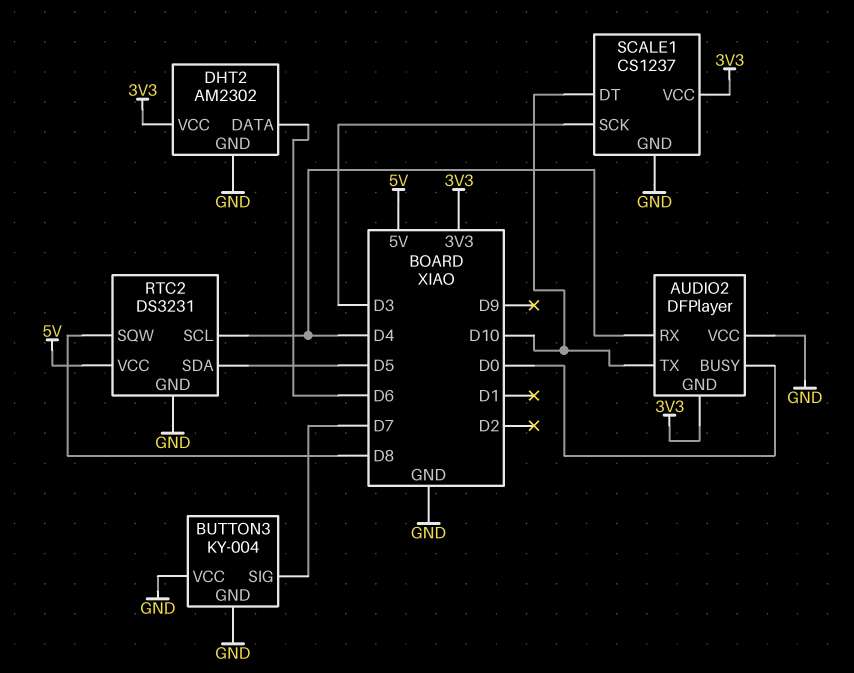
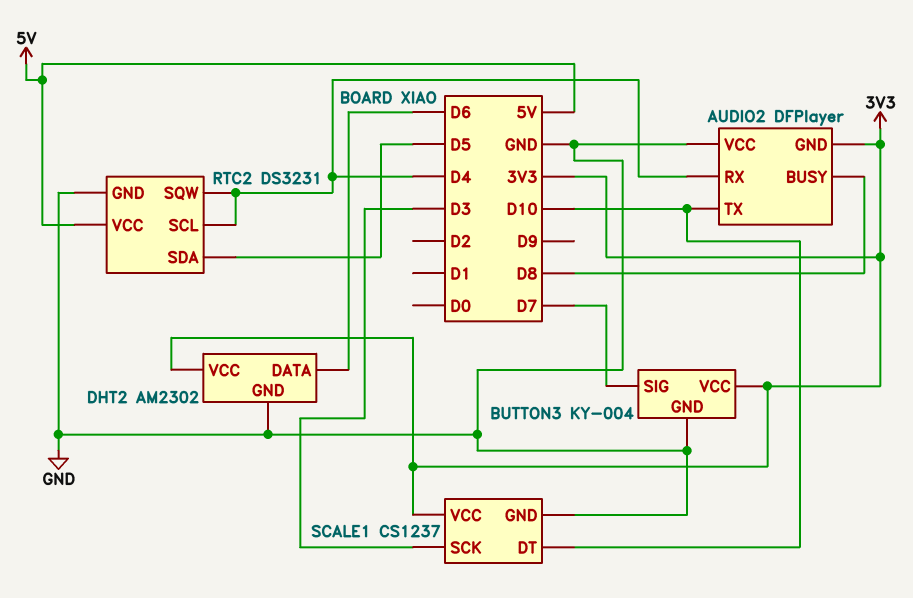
AUDIO2 pin BUSY: D0 -> D8
BUTTON3 pin VCC: GND -> 3V3
RTC2 pin SQW: D8 -> D4

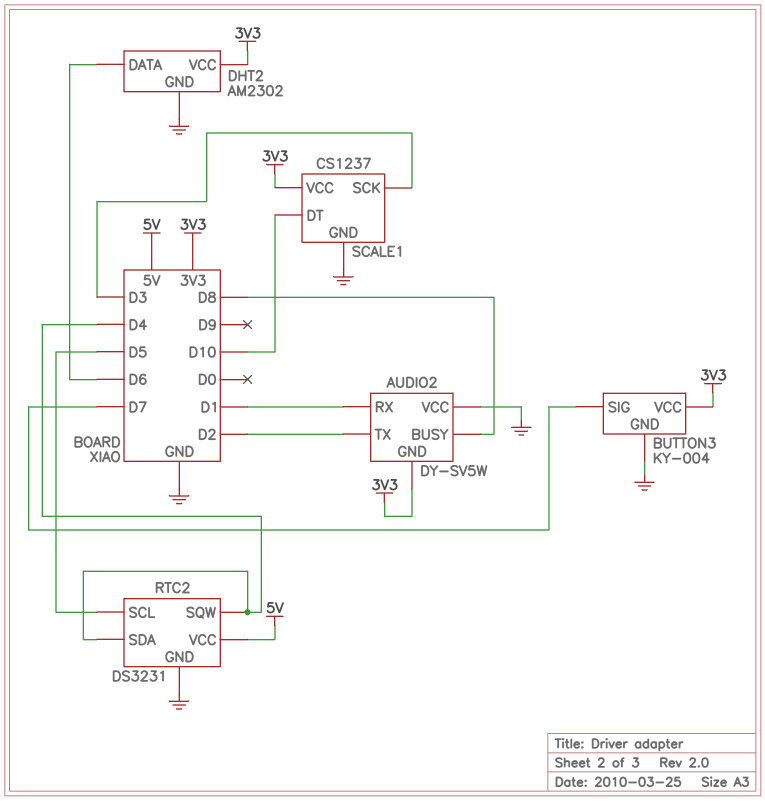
AUDIO2: DFPlayer -> DY-SV5W
AUDIO2 pin RX: D4 -> D1
AUDIO2 pin TX: D10 -> D2
RTC2 pin SCL: D4 -> D5
RTC2 pin SDA: D5 -> D4

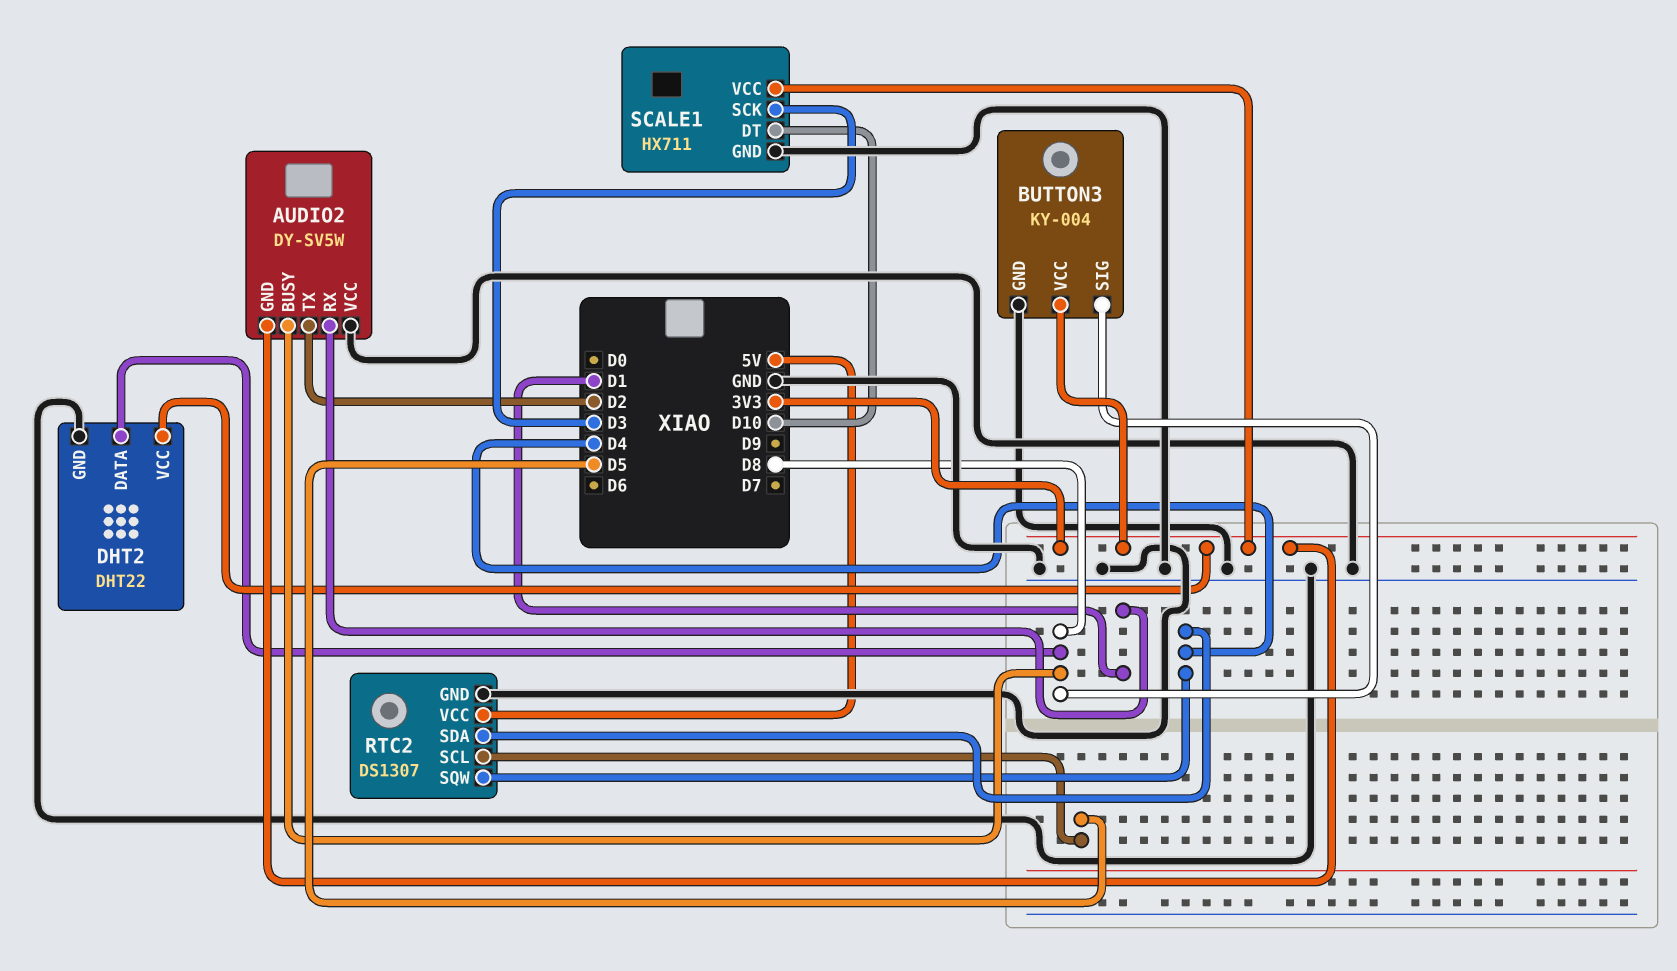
BUTTON3 pin SIG: D7 -> D8
DHT2: AM2302 -> DHT22
DHT2 pin DATA: D6 -> D8
RTC2: DS3231 -> DS1307
SCALE1: CS1237 -> HX711

